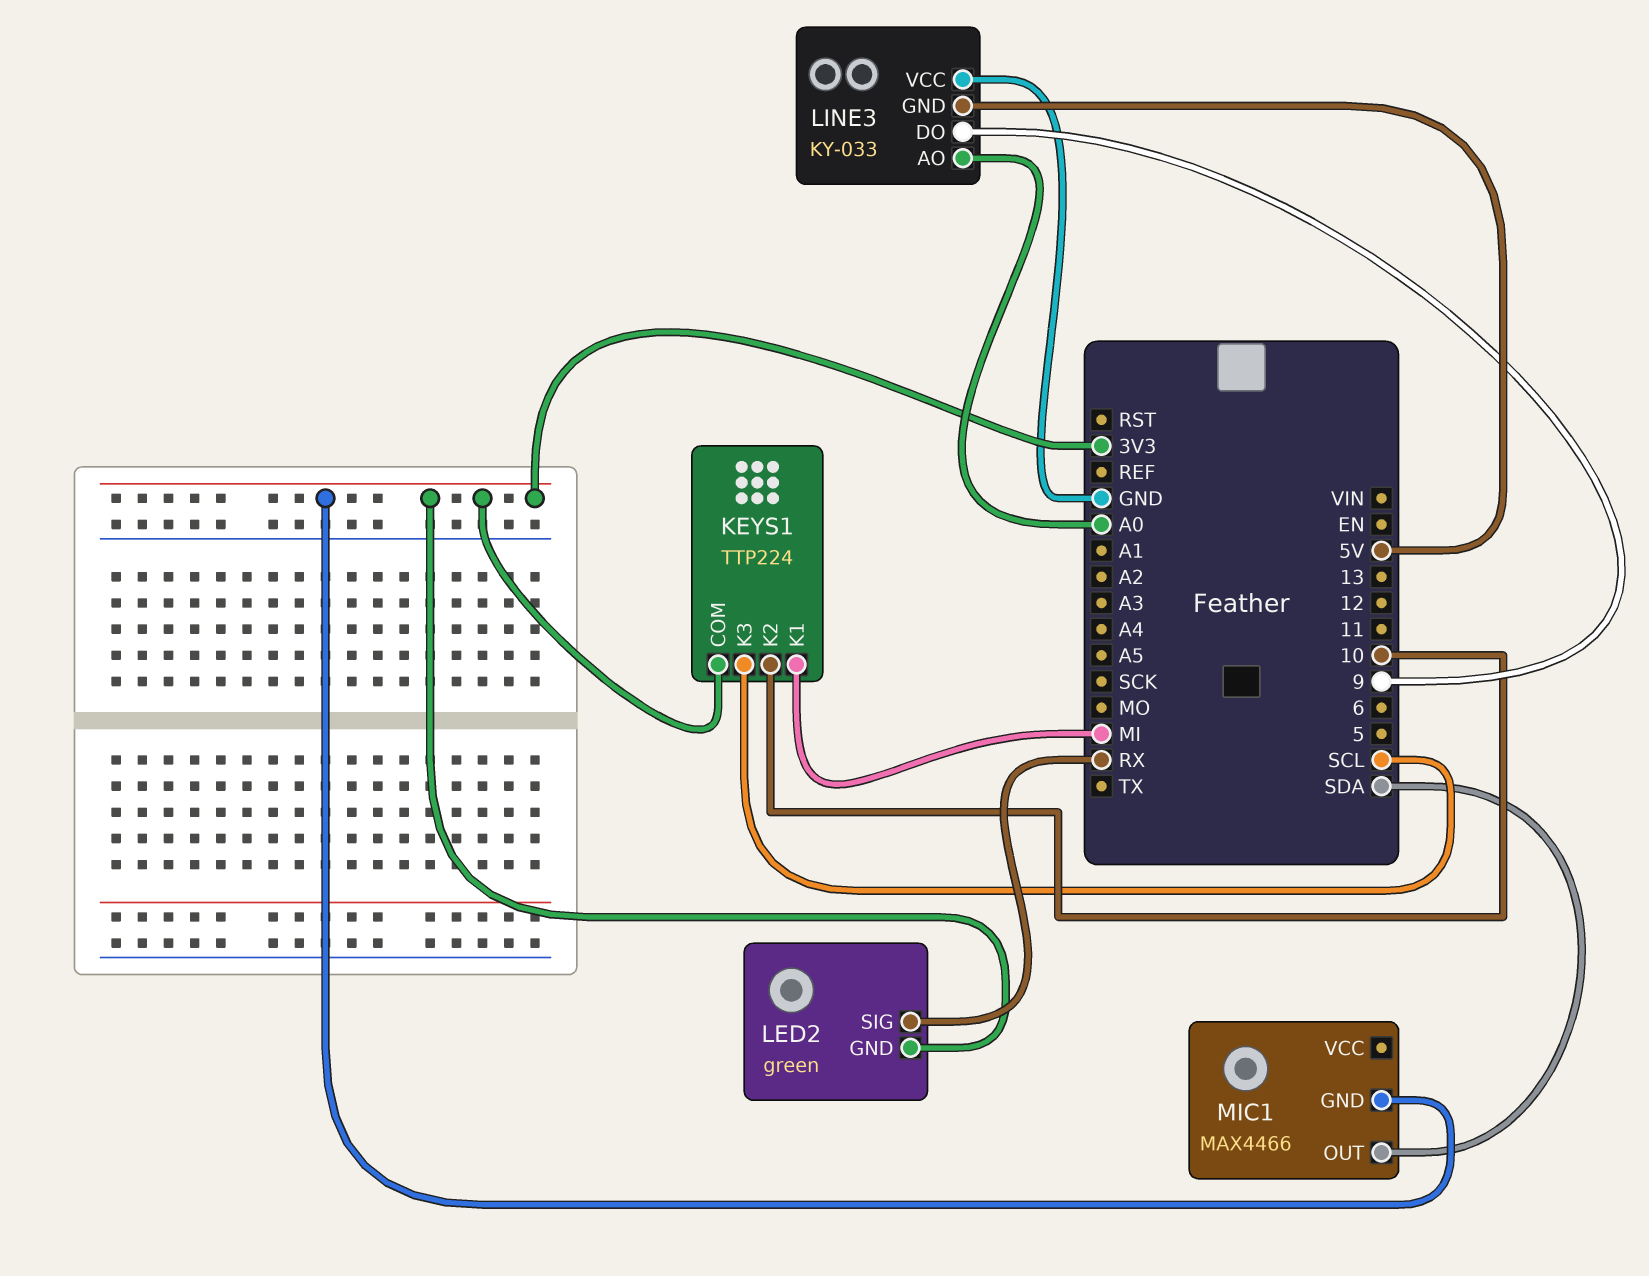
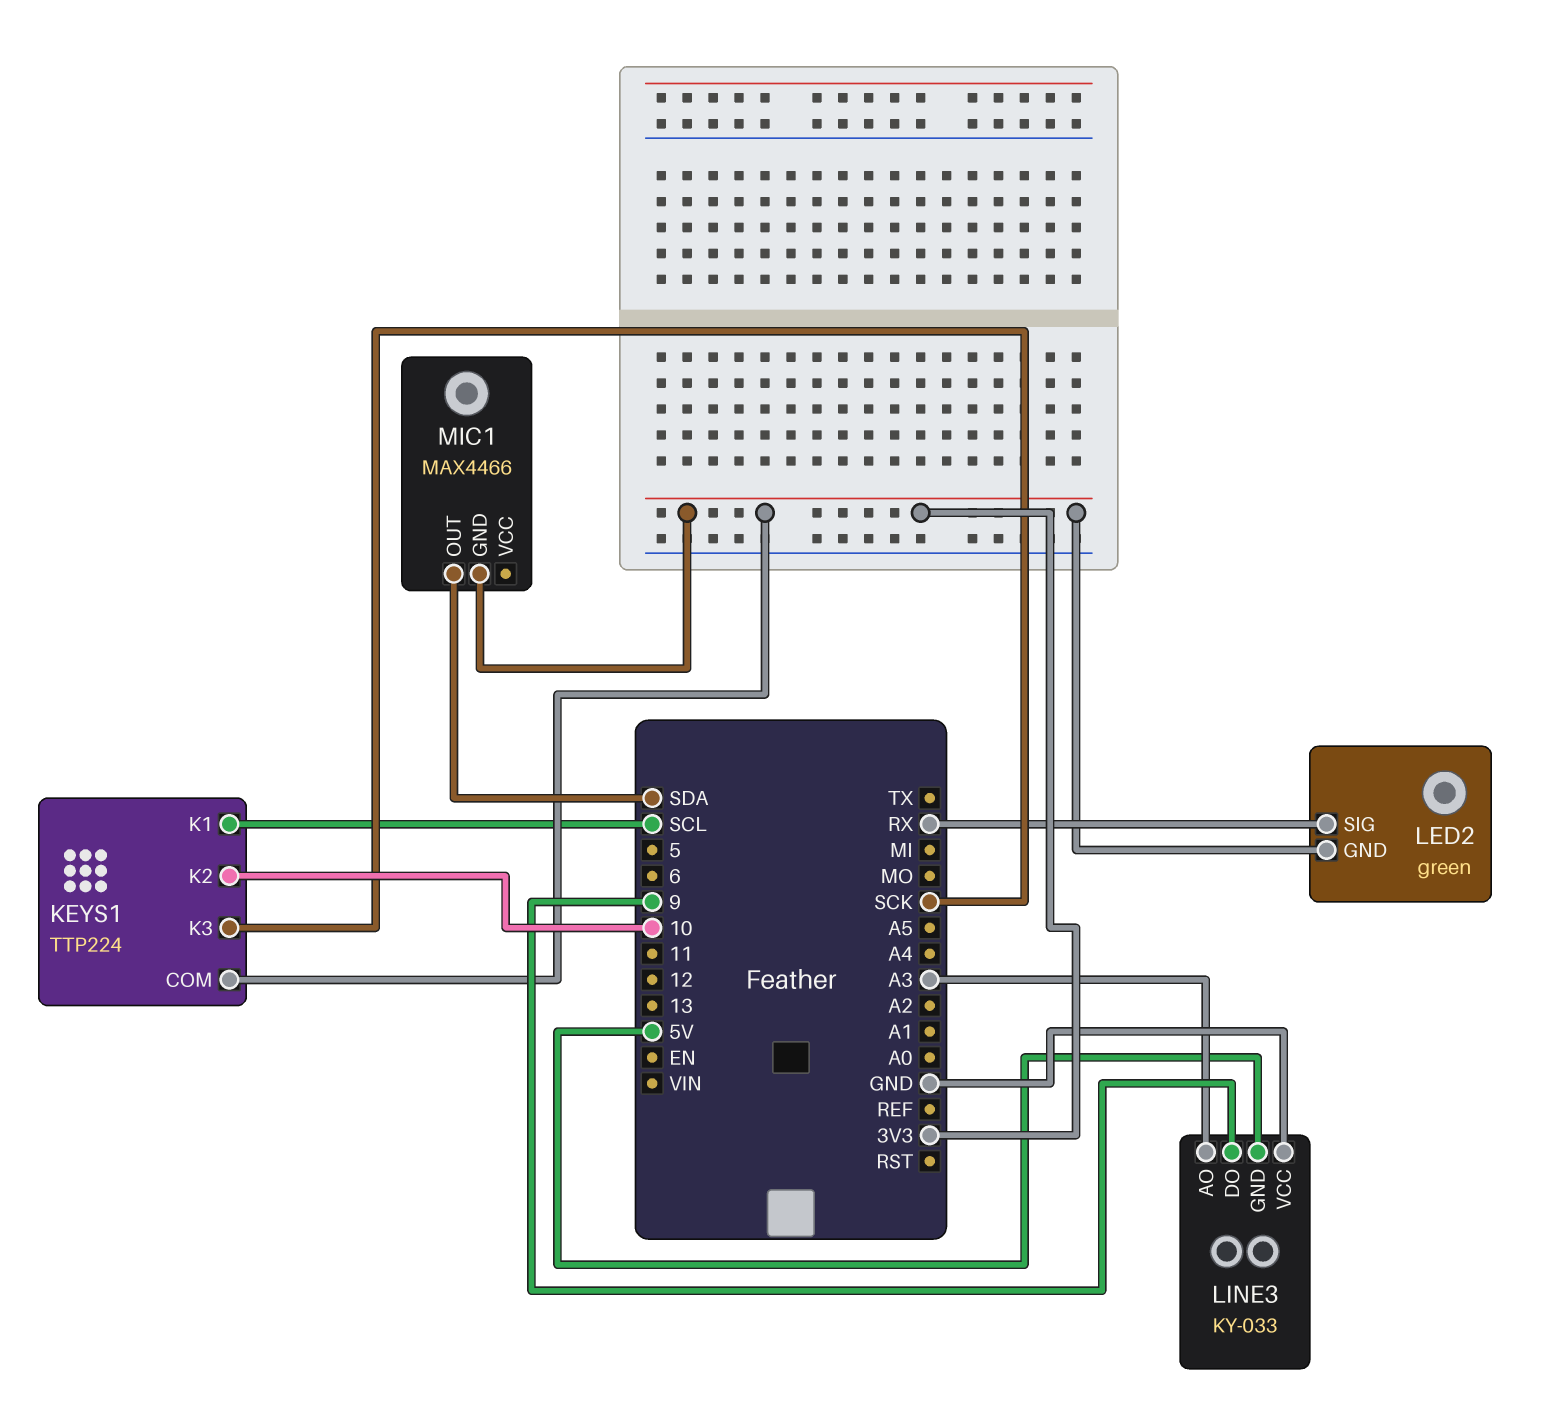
KEYS1 pin K1: MI -> SCL
KEYS1 pin K3: SCL -> SCK
LINE3 pin AO: A0 -> A3

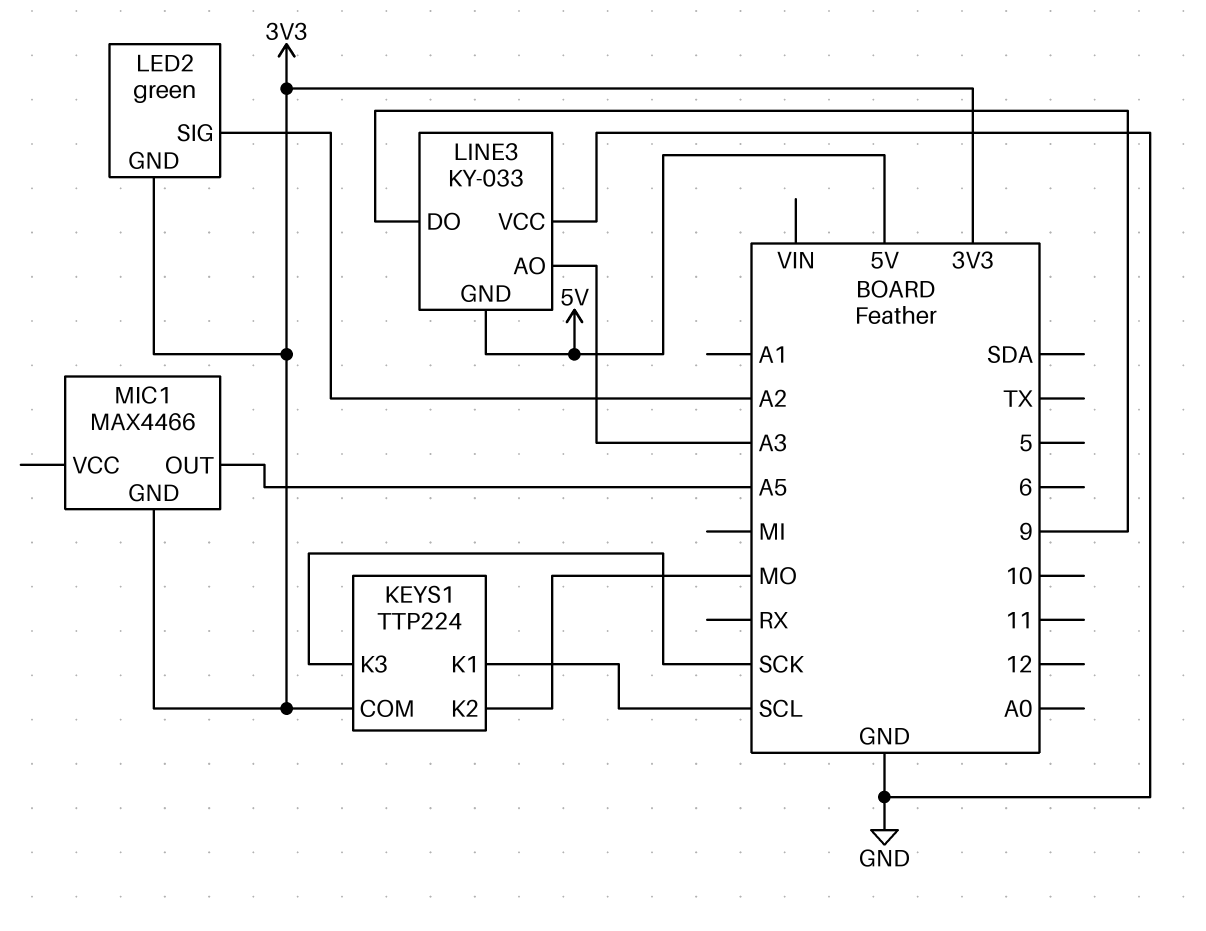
KEYS1 pin K2: 10 -> MO
LED2 pin SIG: RX -> A2
MIC1 pin OUT: SDA -> A5

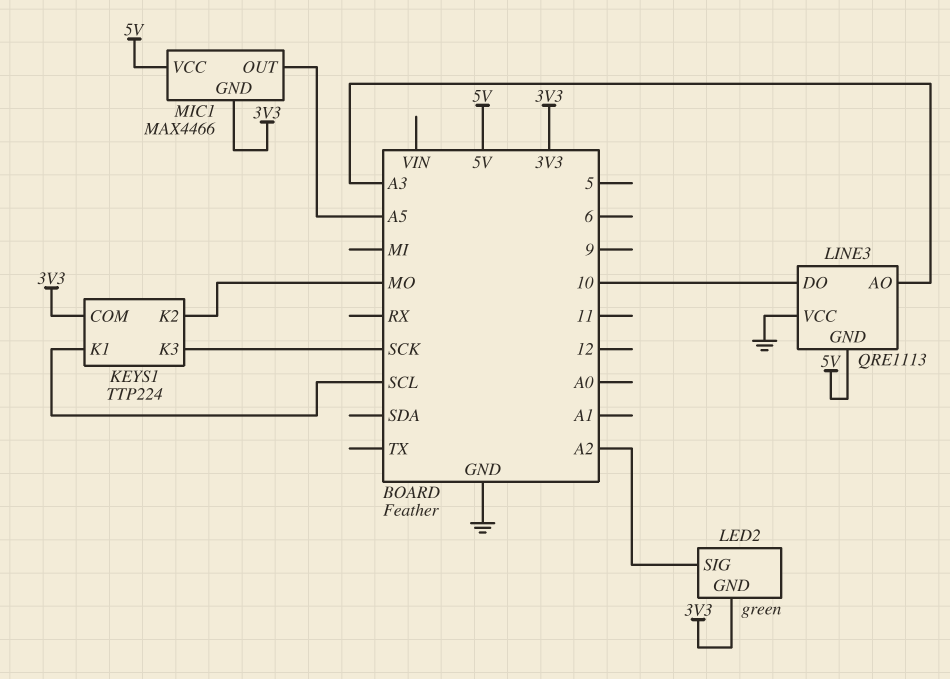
LINE3: KY-033 -> QRE1113
LINE3 pin DO: 9 -> 10
MIC1 pin VCC: none -> 5V

